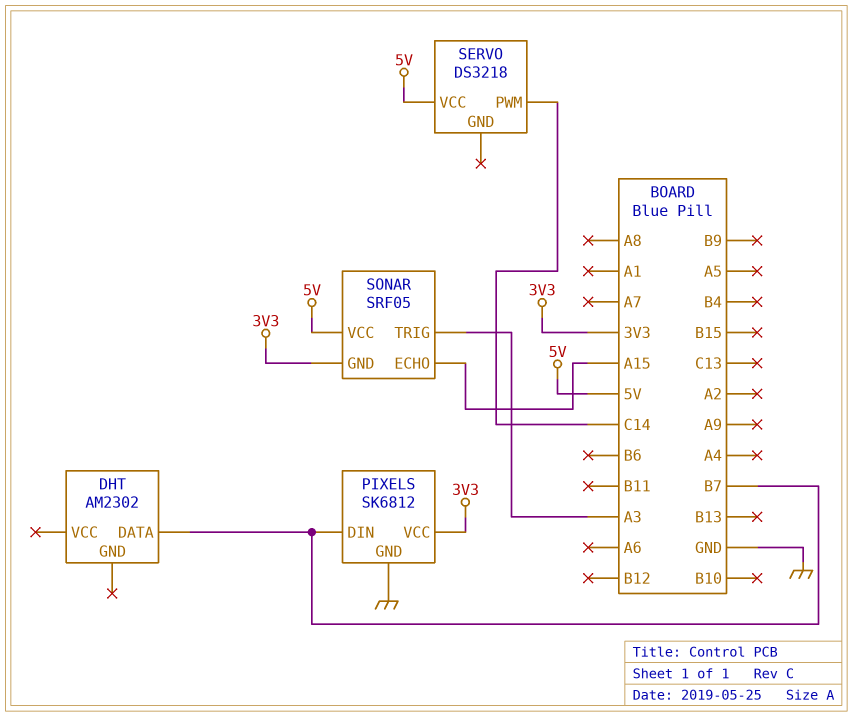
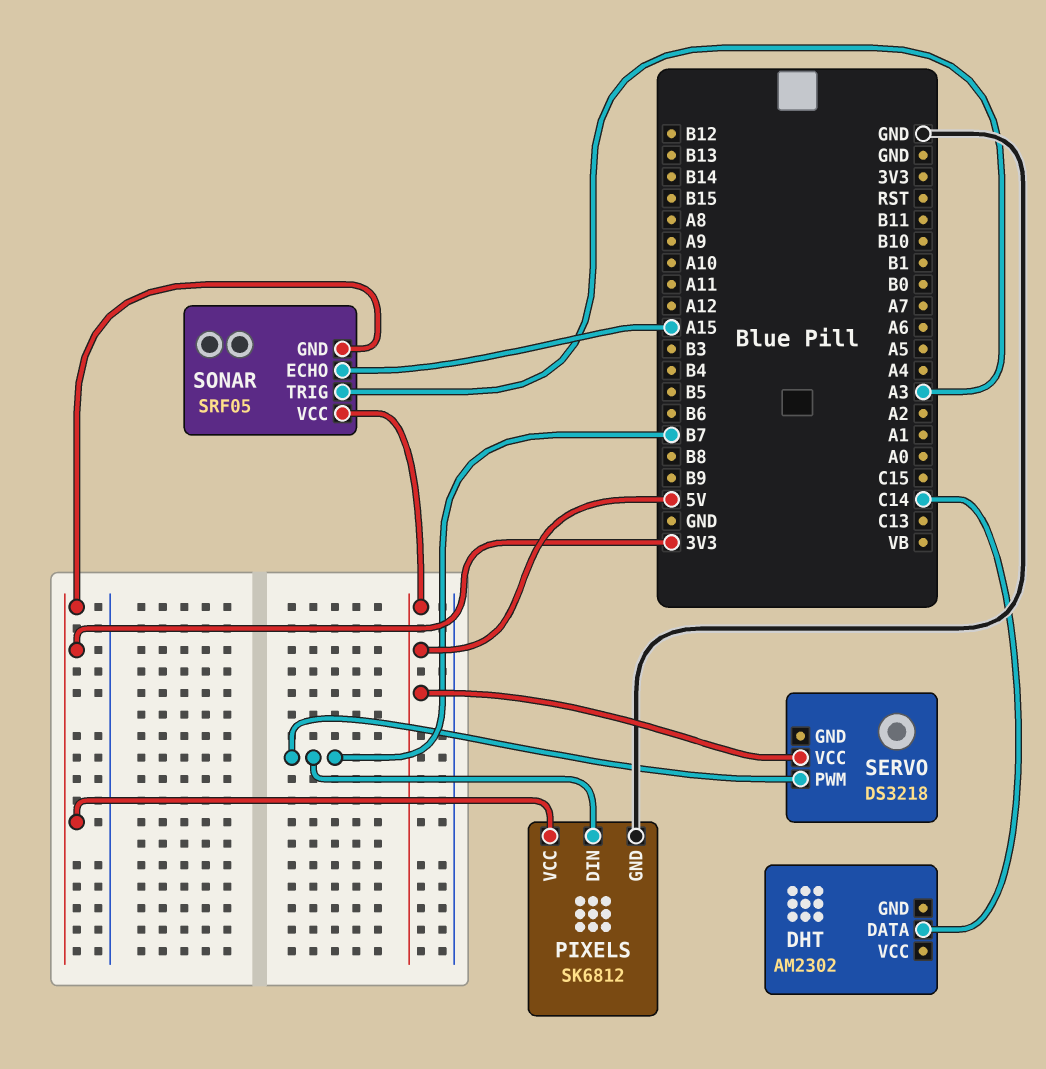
DHT pin DATA: B7 -> C14
SERVO pin PWM: C14 -> B7

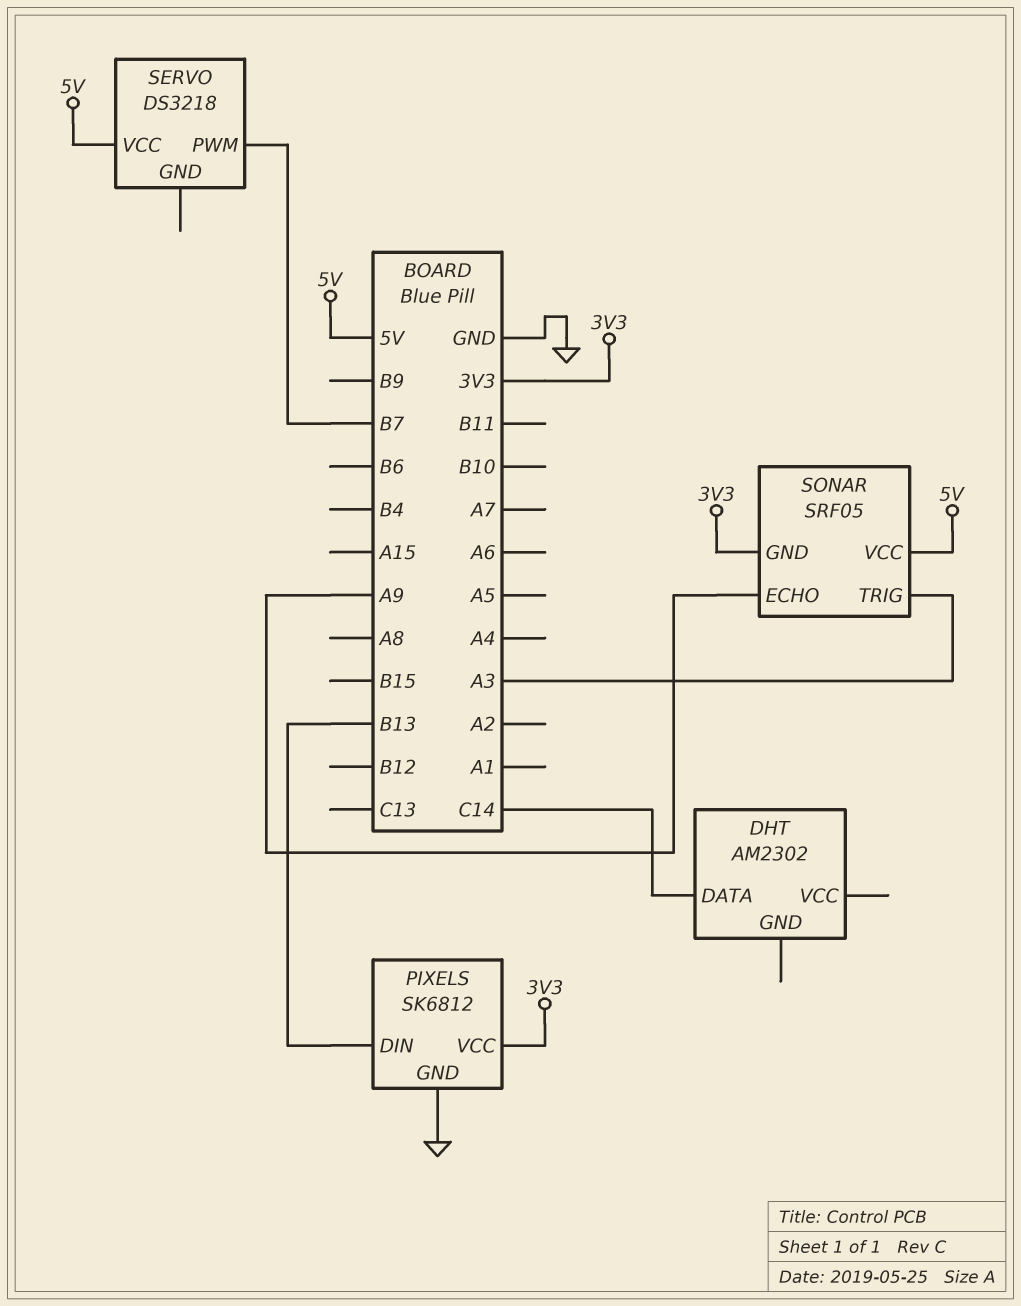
PIXELS pin DIN: B7 -> B13
SONAR pin ECHO: A15 -> A9

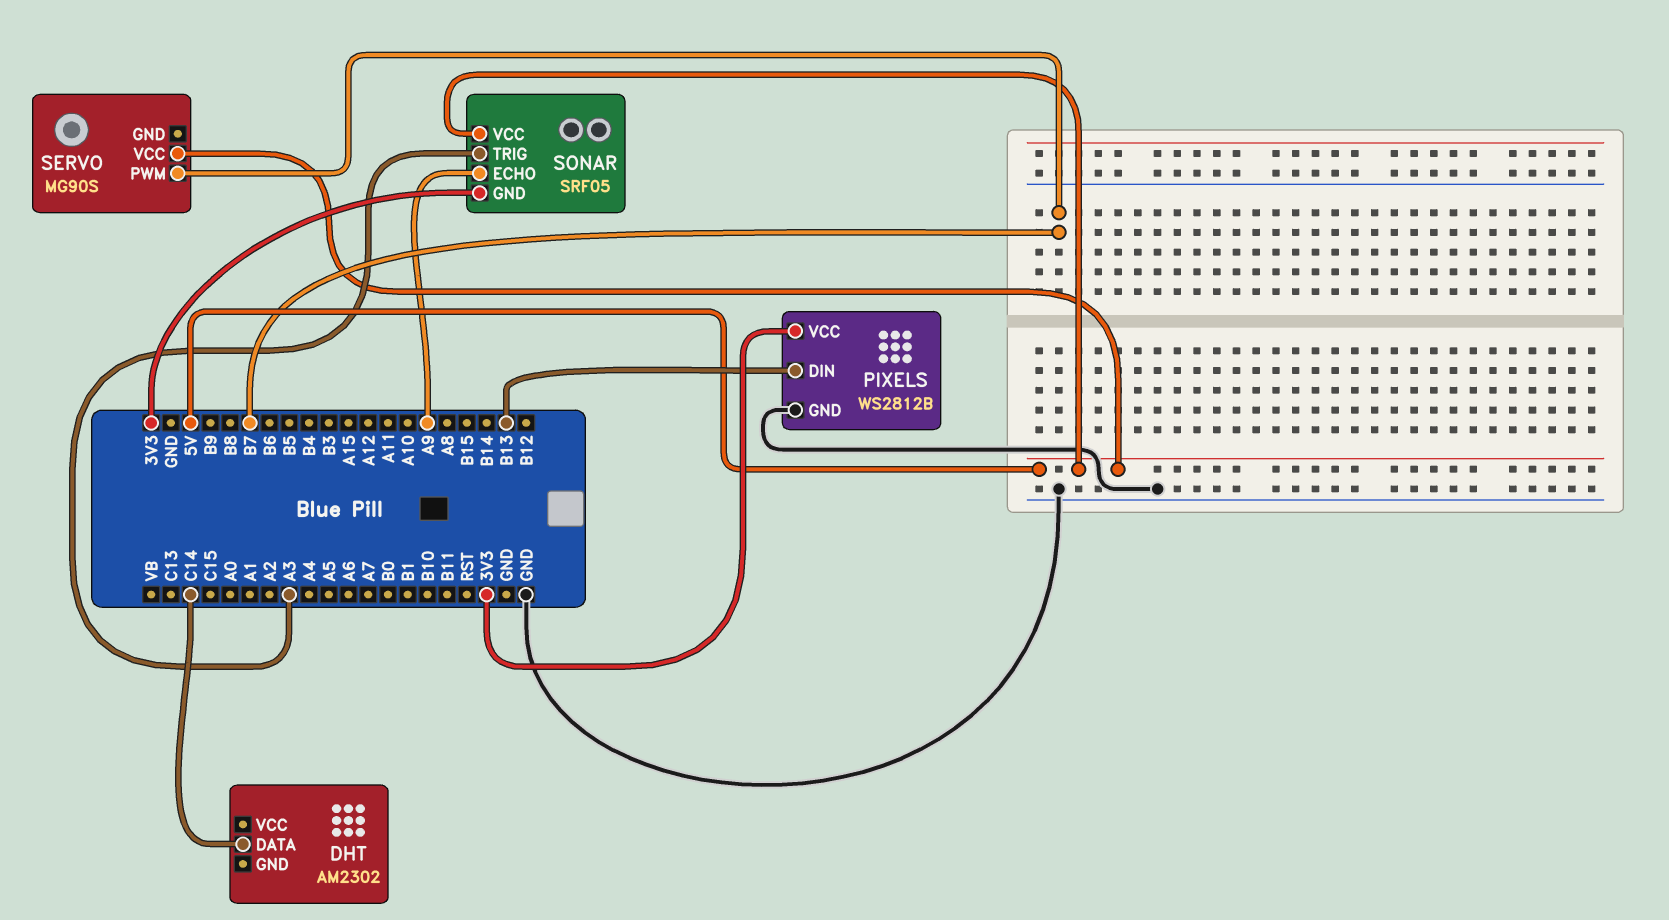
PIXELS: SK6812 -> WS2812B
SERVO: DS3218 -> MG90S

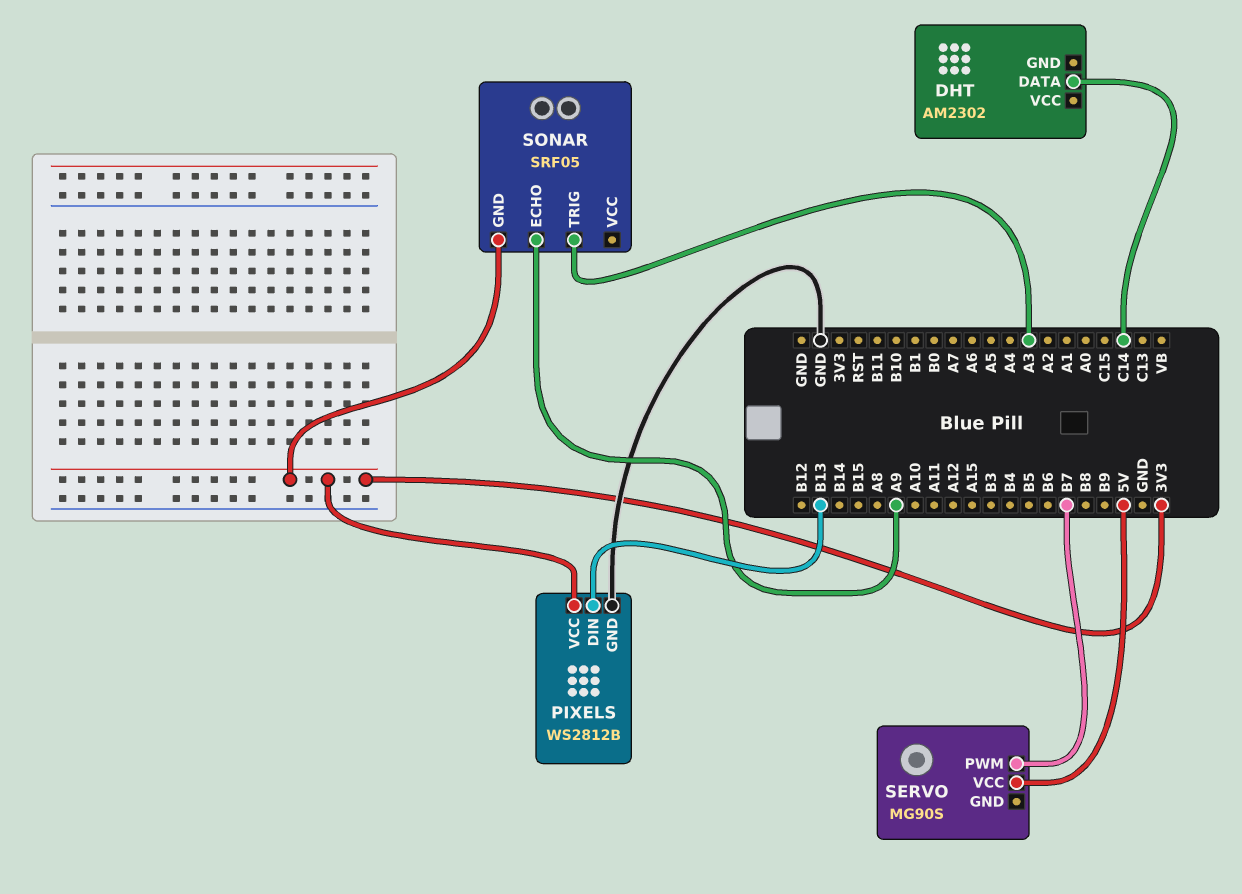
SONAR pin VCC: 5V -> none

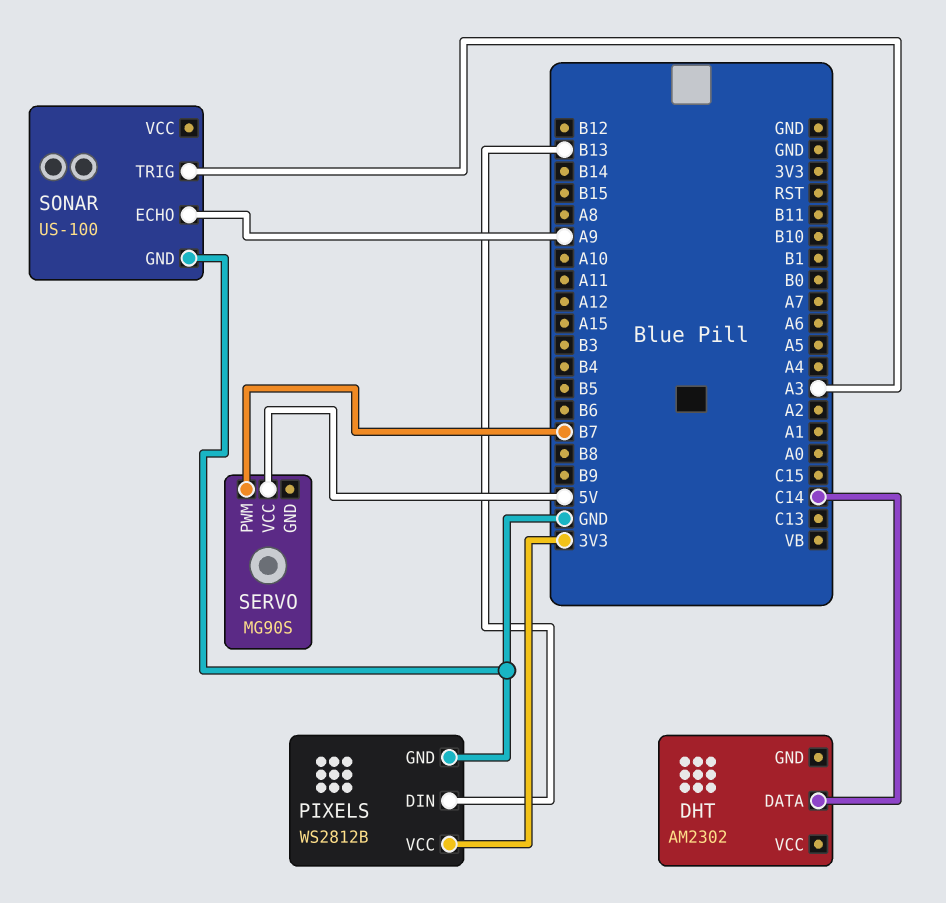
SONAR: SRF05 -> US-100
SONAR pin GND: 3V3 -> GND

